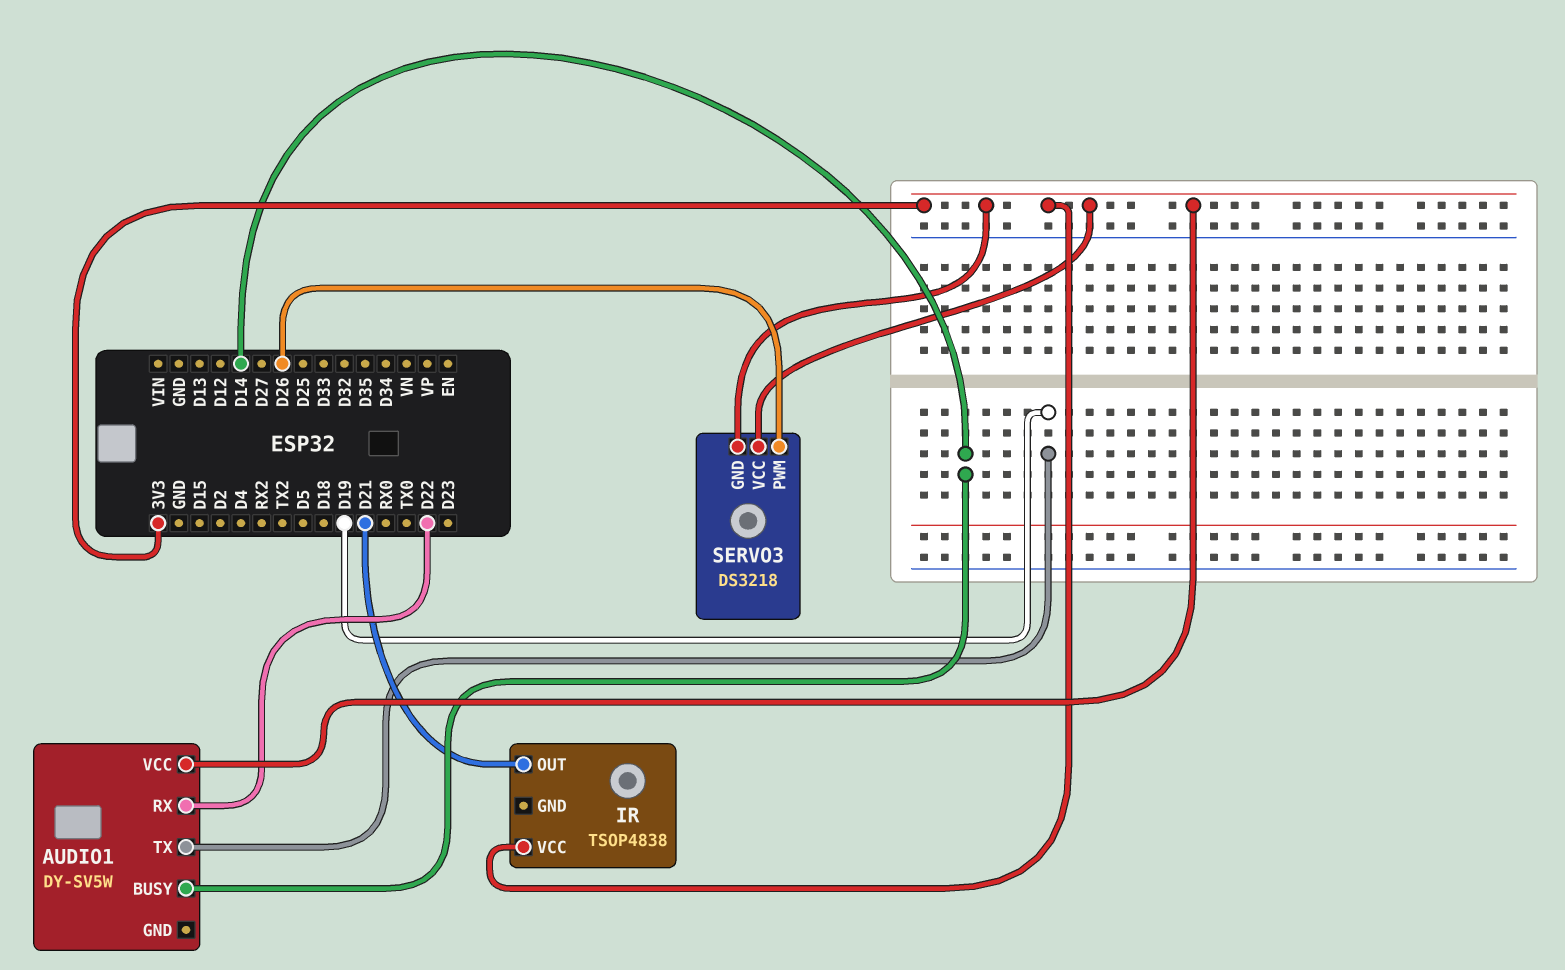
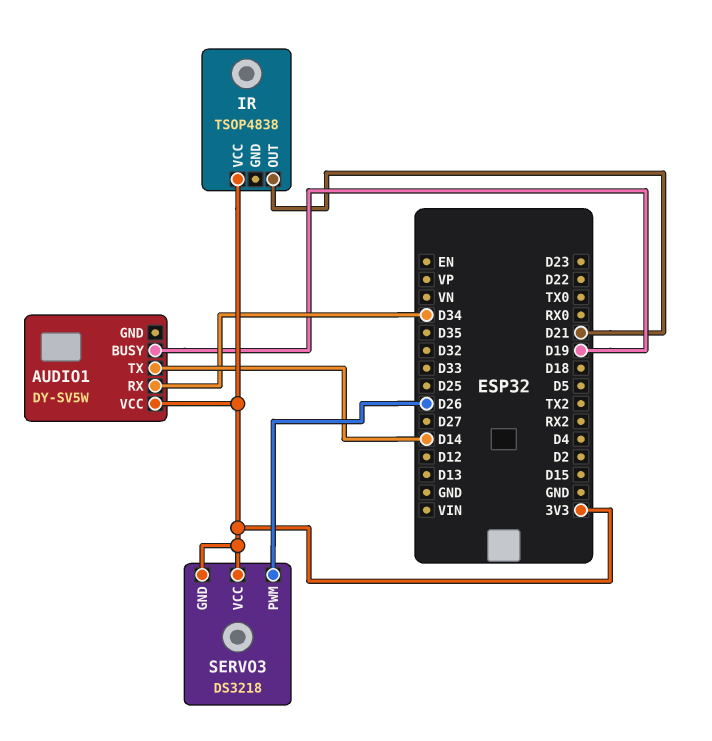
AUDIO1 pin BUSY: D14 -> D19
AUDIO1 pin RX: D22 -> D34
AUDIO1 pin TX: D19 -> D14

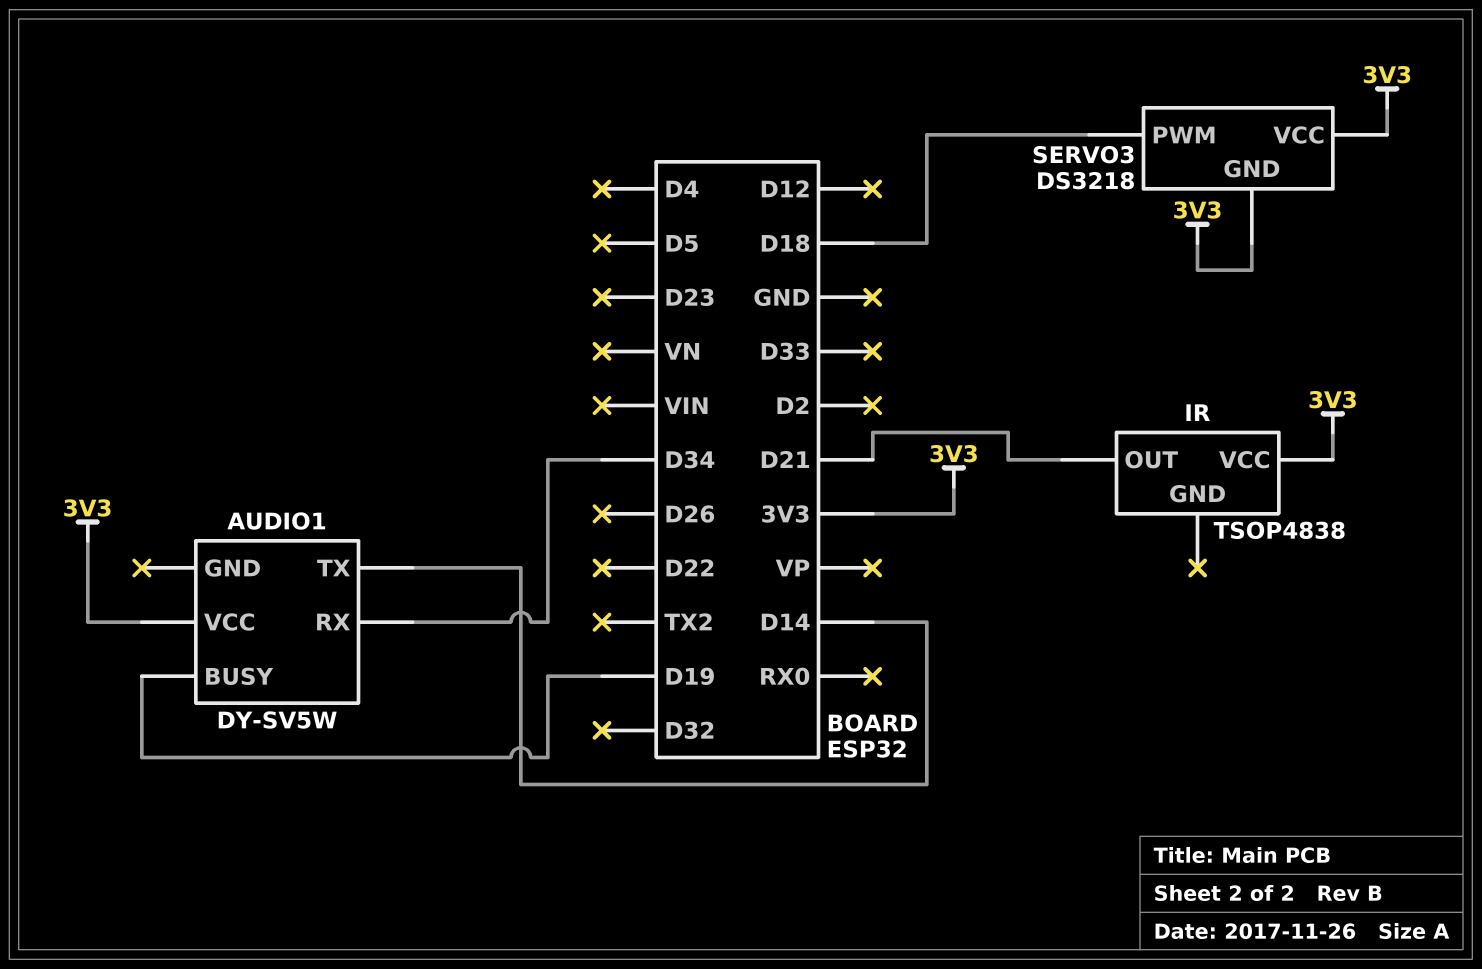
SERVO3 pin PWM: D26 -> D18

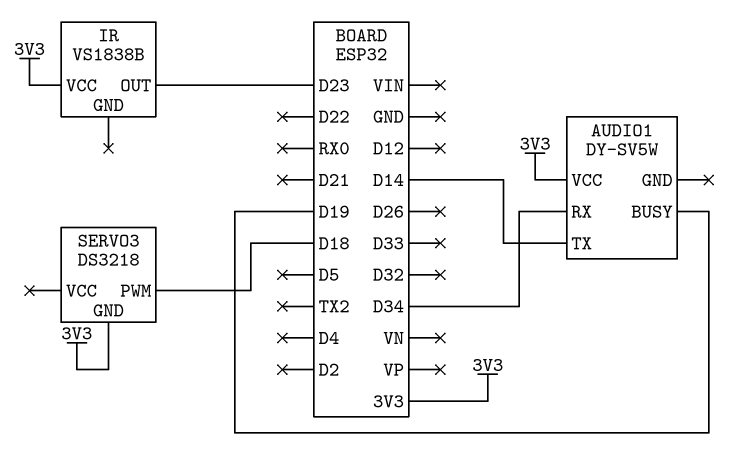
IR: TSOP4838 -> VS1838B
IR pin OUT: D21 -> D23
SERVO3 pin VCC: 3V3 -> none

